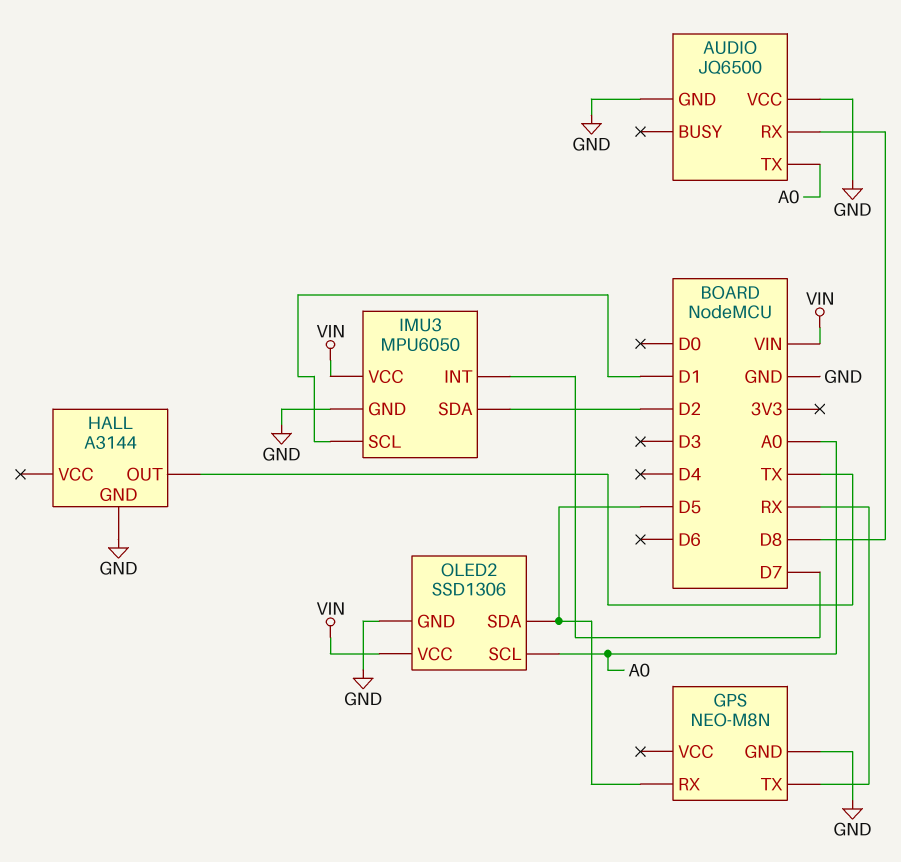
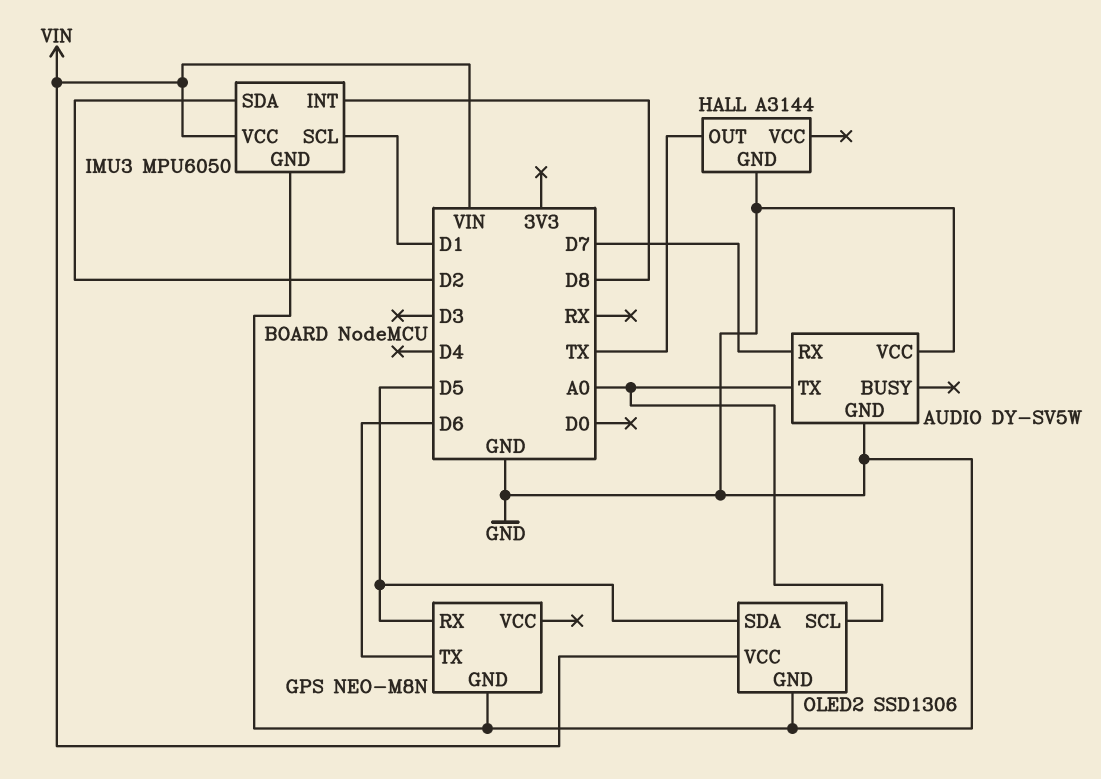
AUDIO: JQ6500 -> DY-SV5W
AUDIO pin RX: D8 -> D7
GPS pin TX: RX -> D6
IMU3 pin INT: D7 -> D8

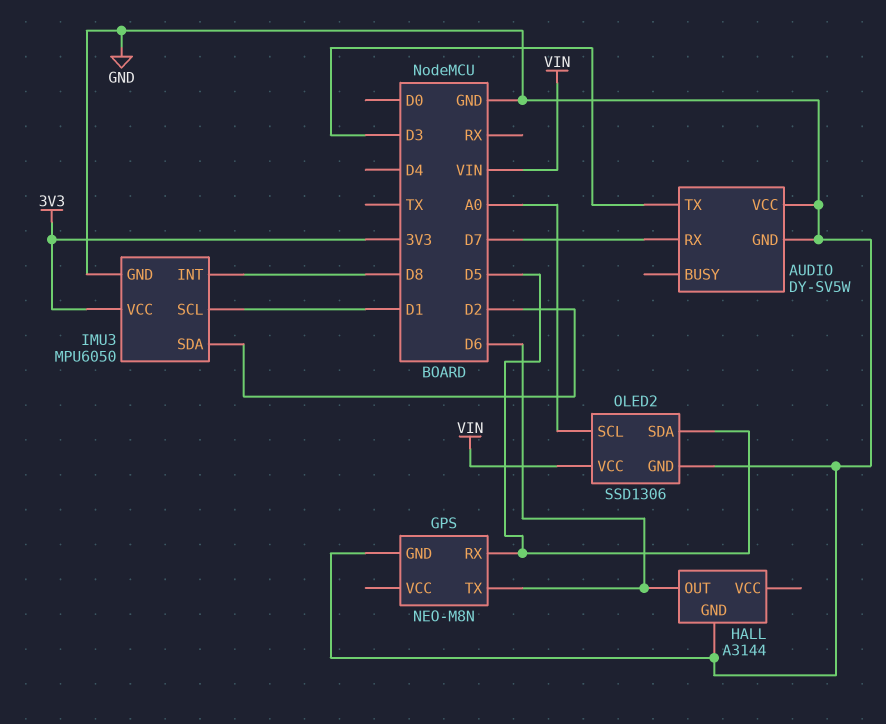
AUDIO pin TX: A0 -> D3
HALL pin OUT: TX -> D6
IMU3 pin VCC: VIN -> 3V3

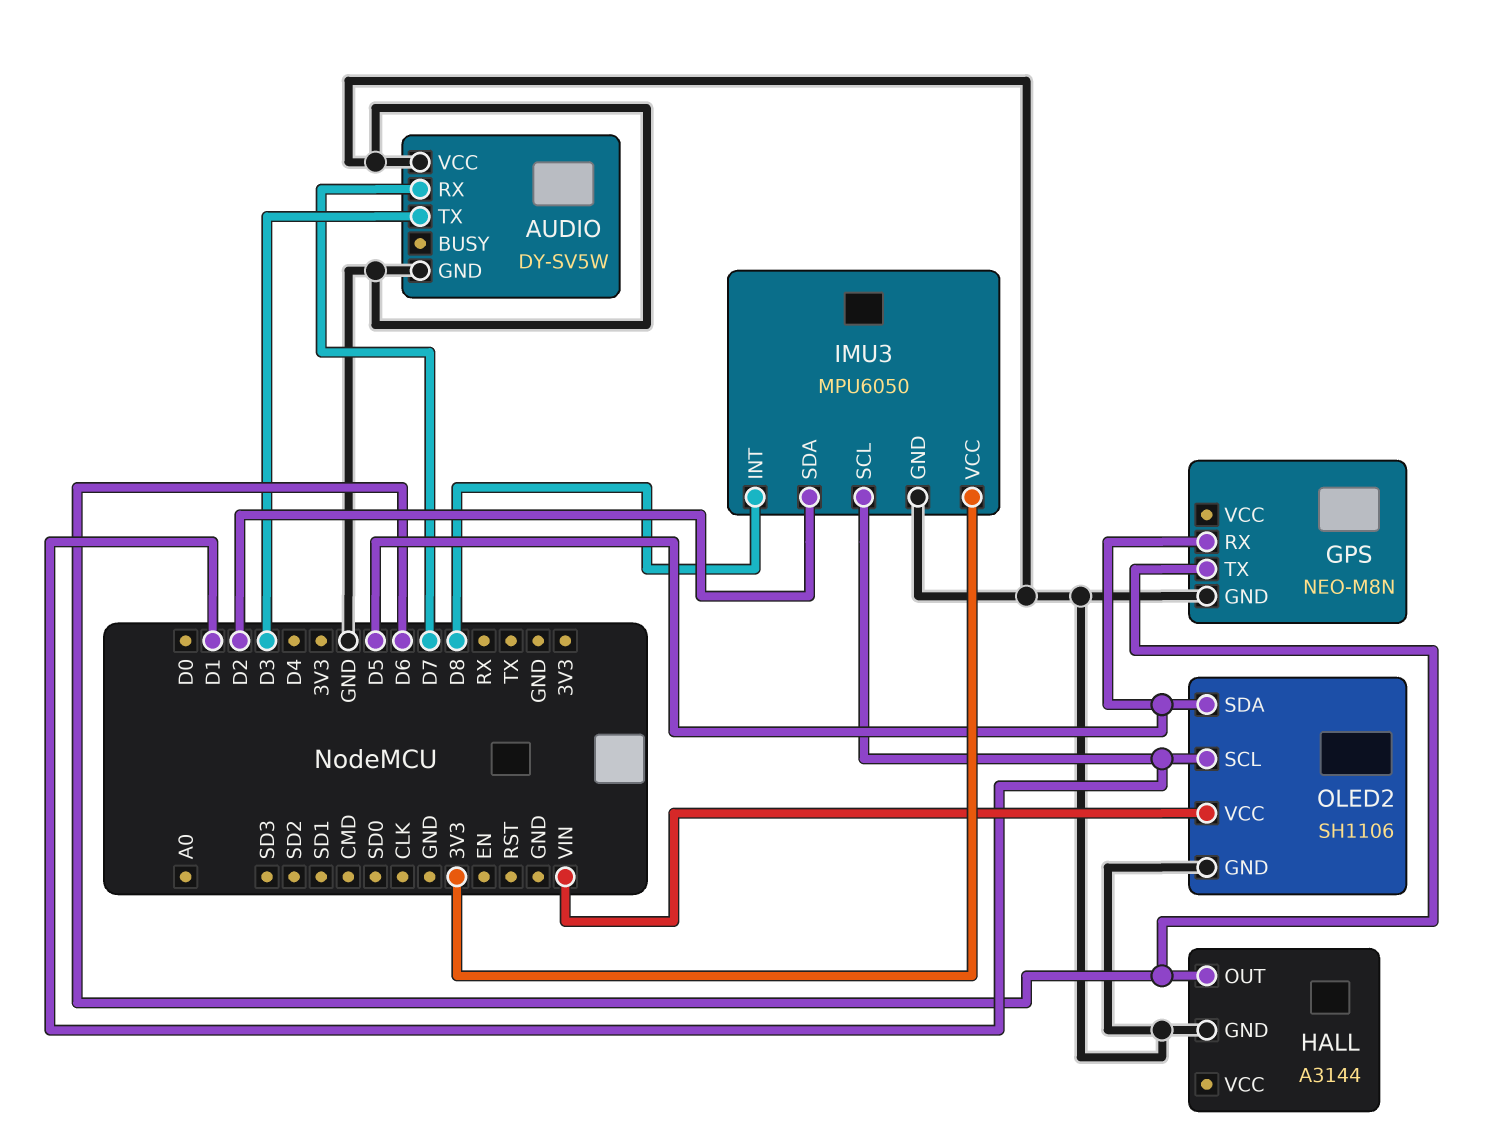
OLED2: SSD1306 -> SH1106
OLED2 pin SCL: A0 -> D1

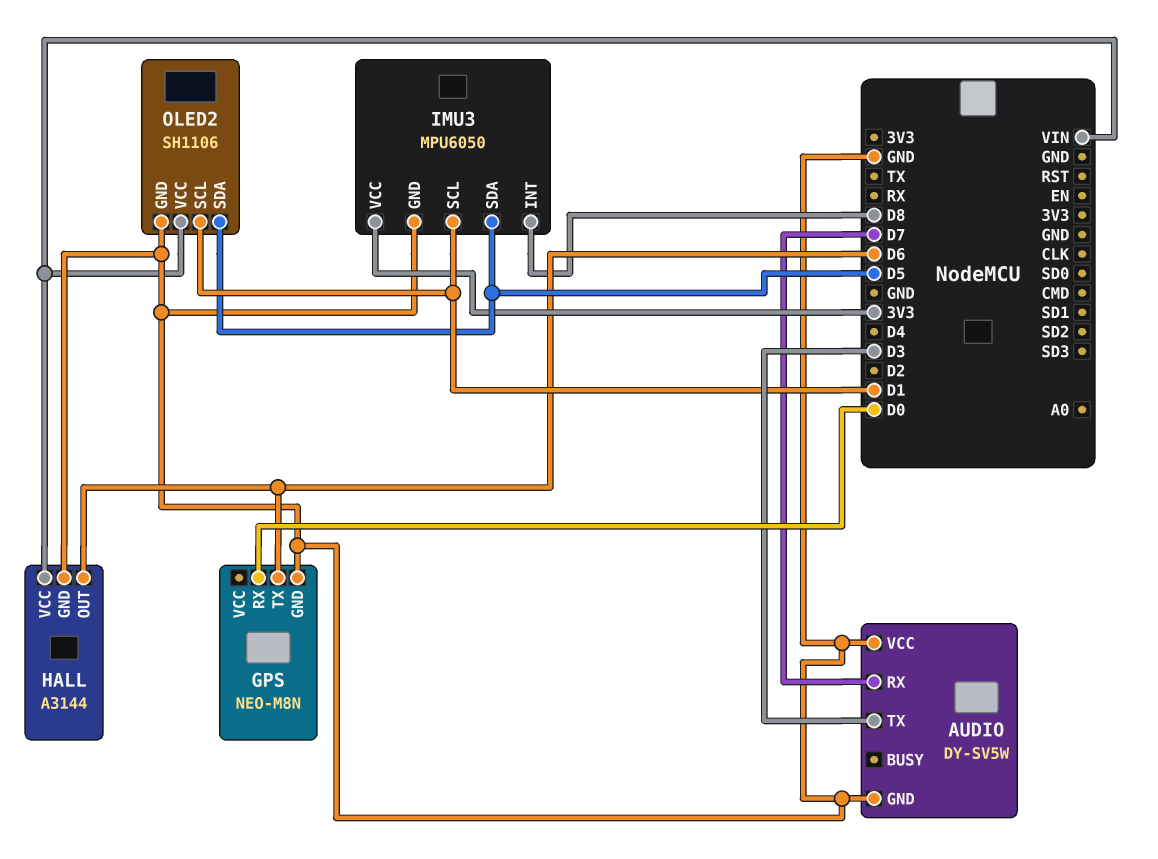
GPS pin RX: D5 -> D0
HALL pin VCC: none -> VIN
IMU3 pin SDA: D2 -> D5

